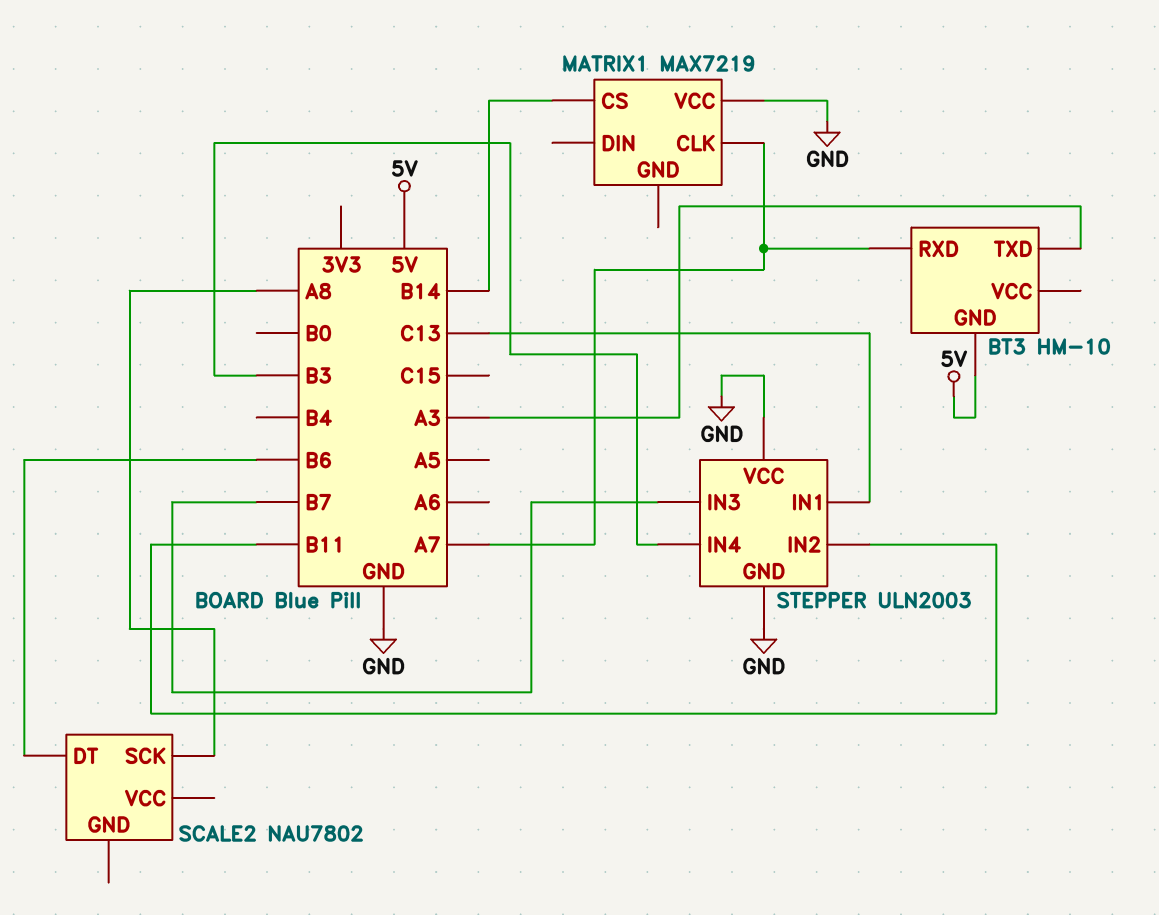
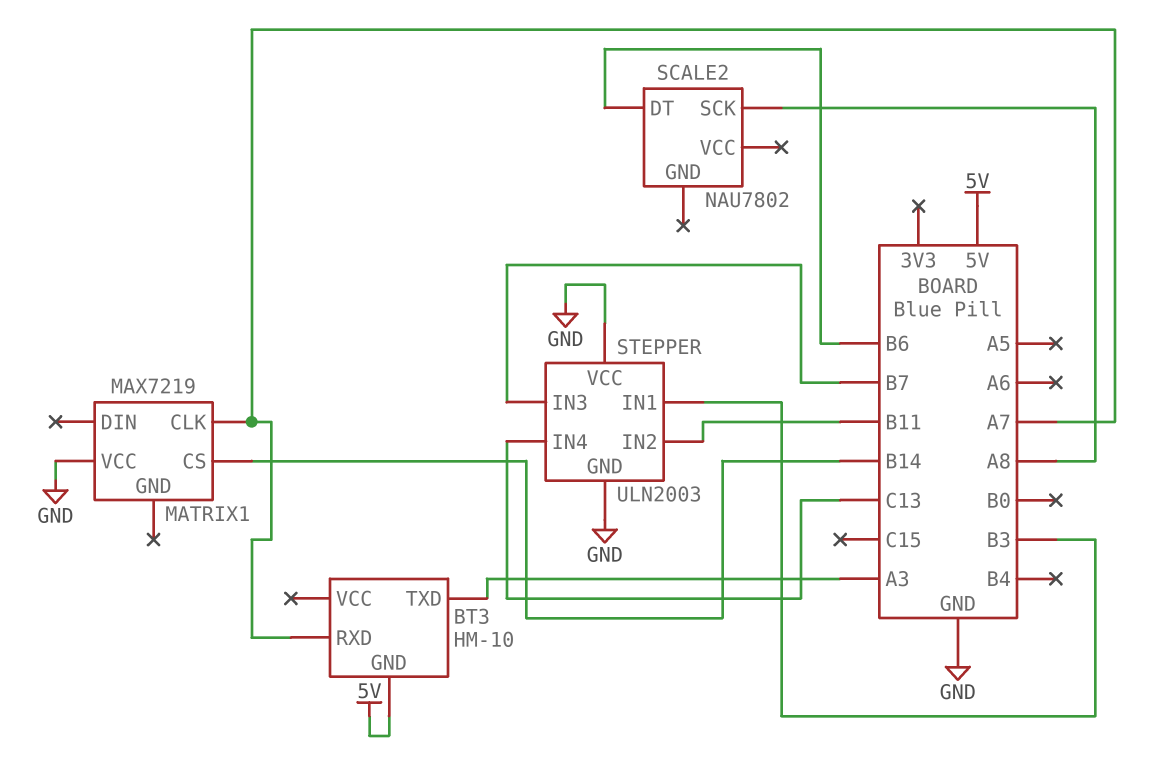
STEPPER pin IN1: C13 -> B3
STEPPER pin IN4: B3 -> C13

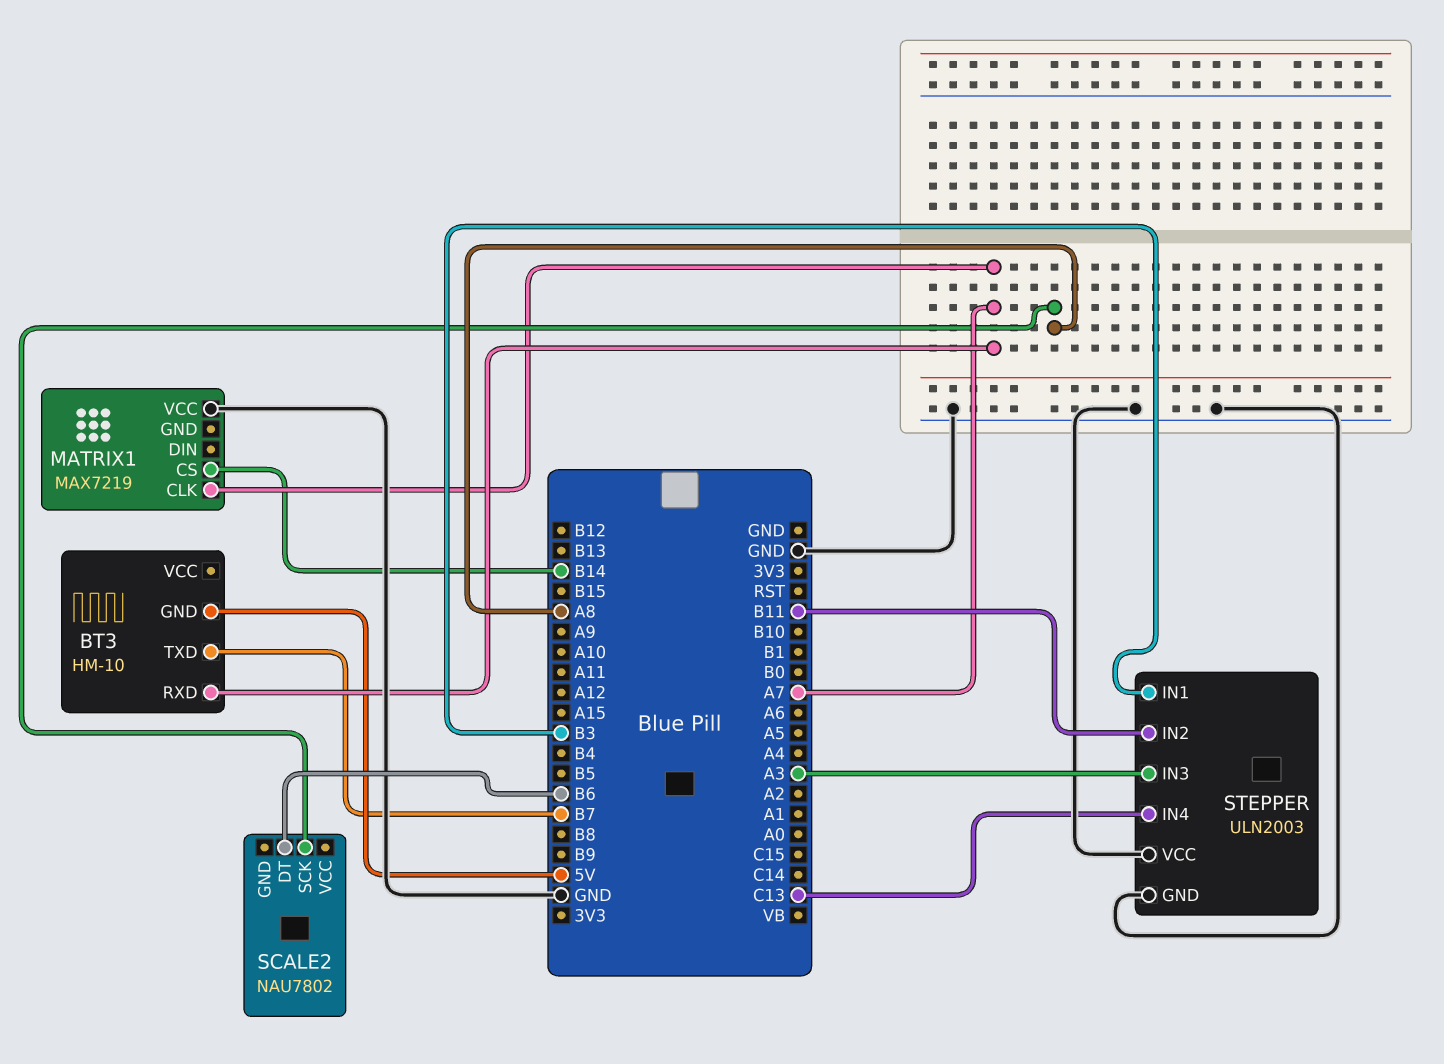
BT3 pin TXD: A3 -> B7
STEPPER pin IN3: B7 -> A3

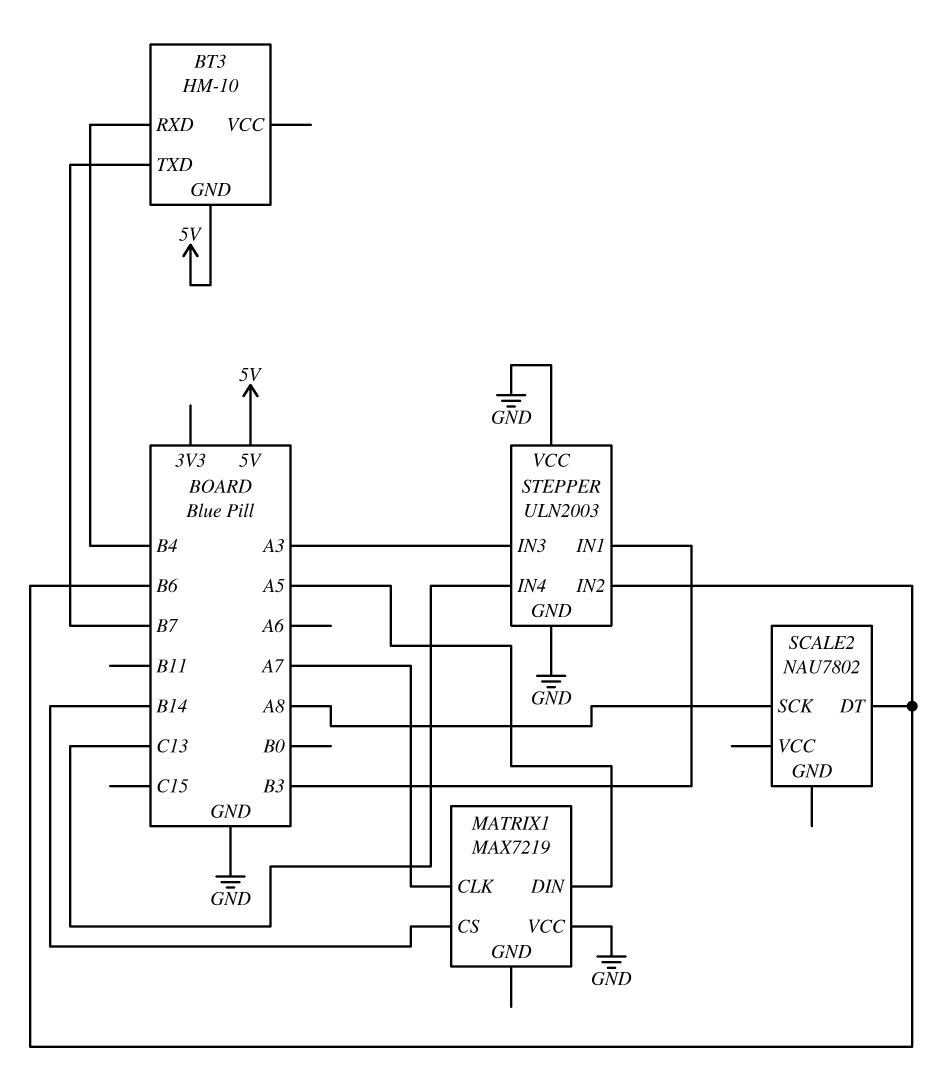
BT3 pin RXD: A7 -> B4
MATRIX1 pin DIN: none -> A5
STEPPER pin IN2: B11 -> B6

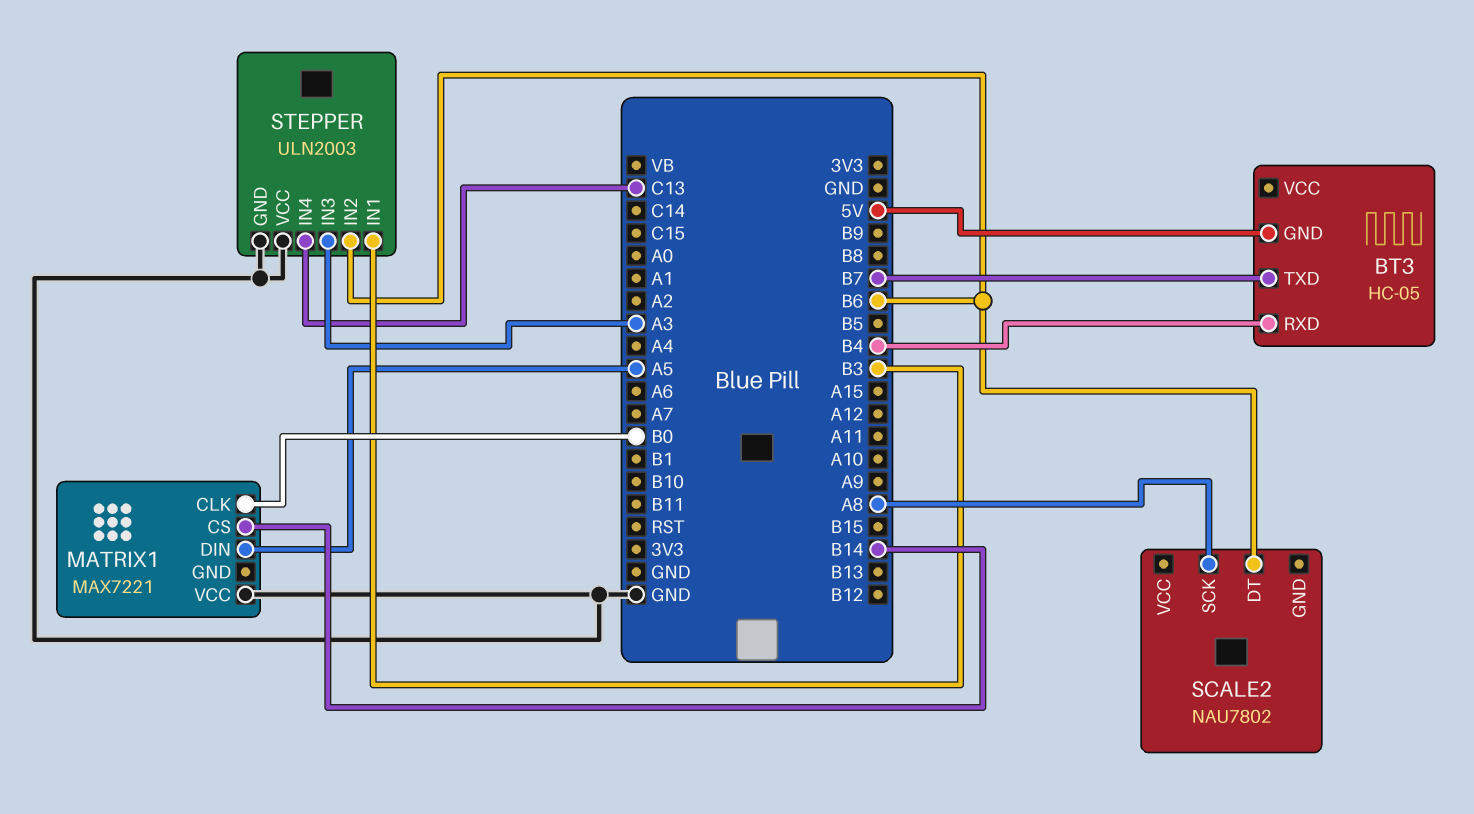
BT3: HM-10 -> HC-05
MATRIX1: MAX7219 -> MAX7221
MATRIX1 pin CLK: A7 -> B0

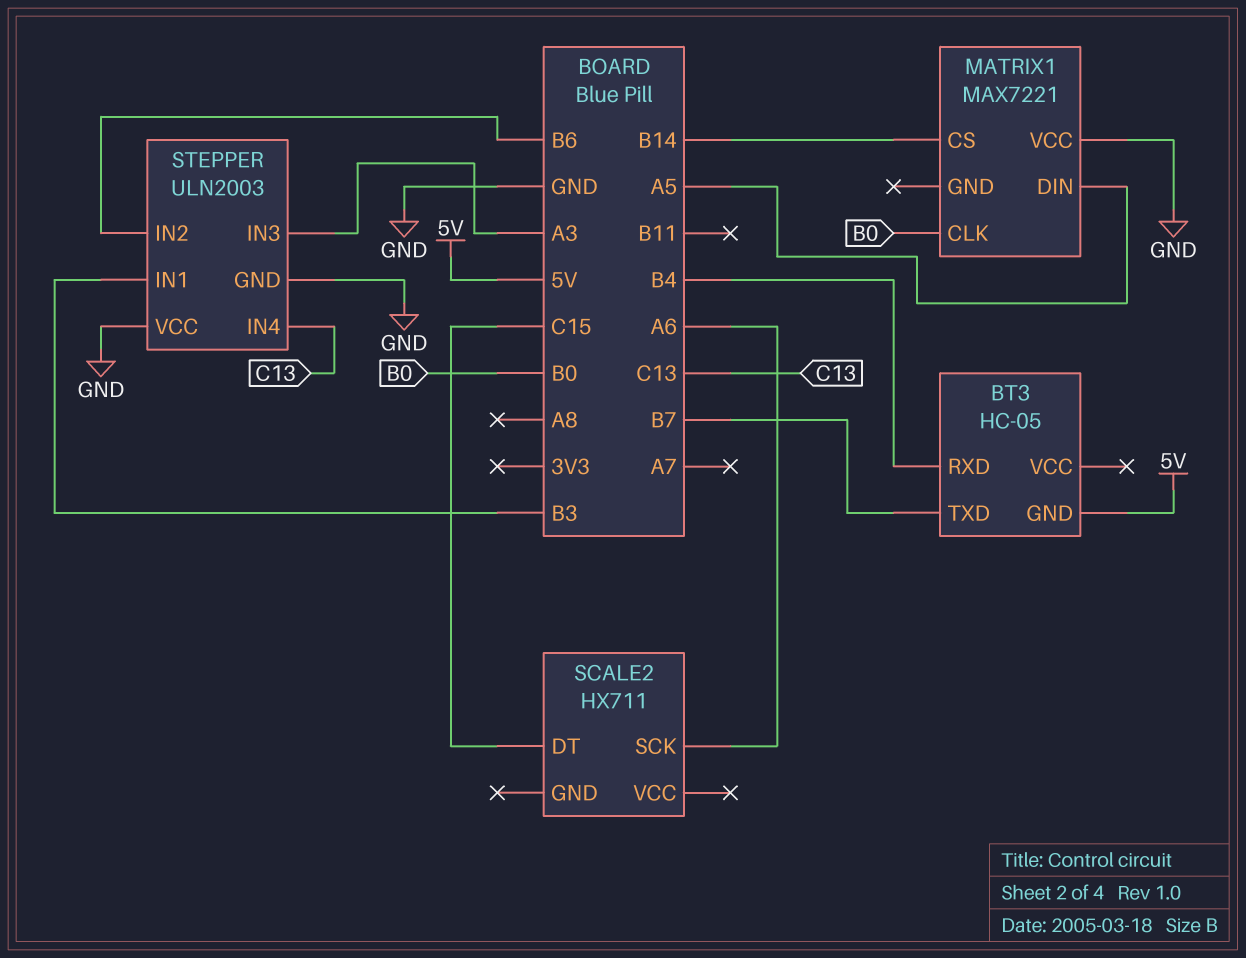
SCALE2: NAU7802 -> HX711
SCALE2 pin DT: B6 -> C15
SCALE2 pin SCK: A8 -> A6

